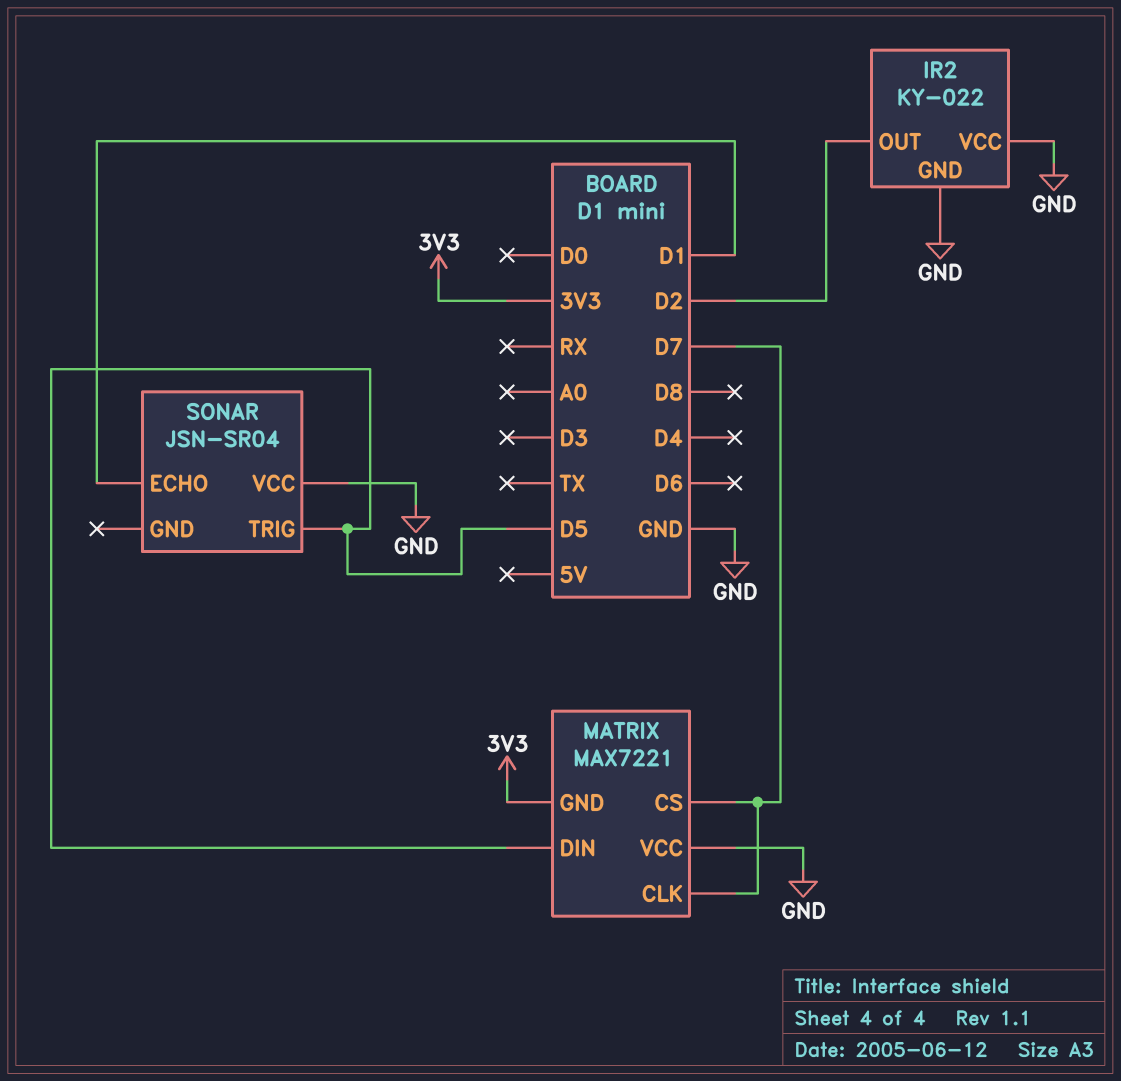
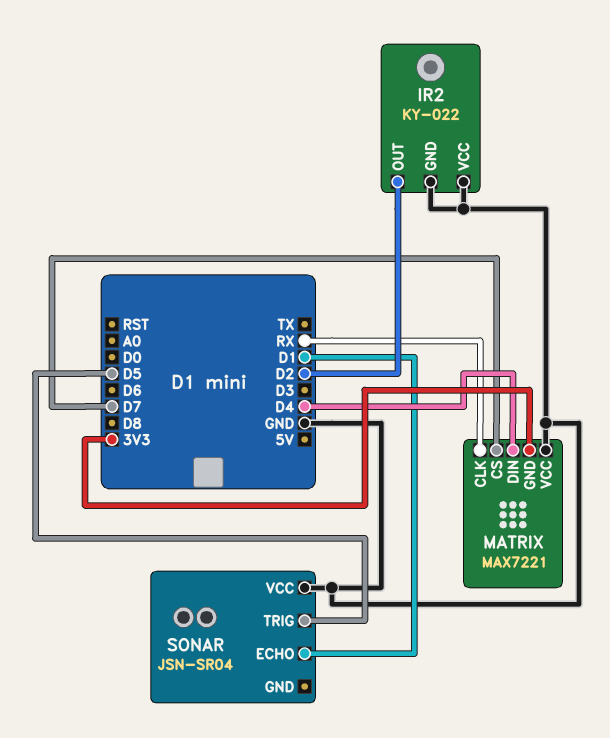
MATRIX pin CLK: D7 -> RX
MATRIX pin DIN: D5 -> D4

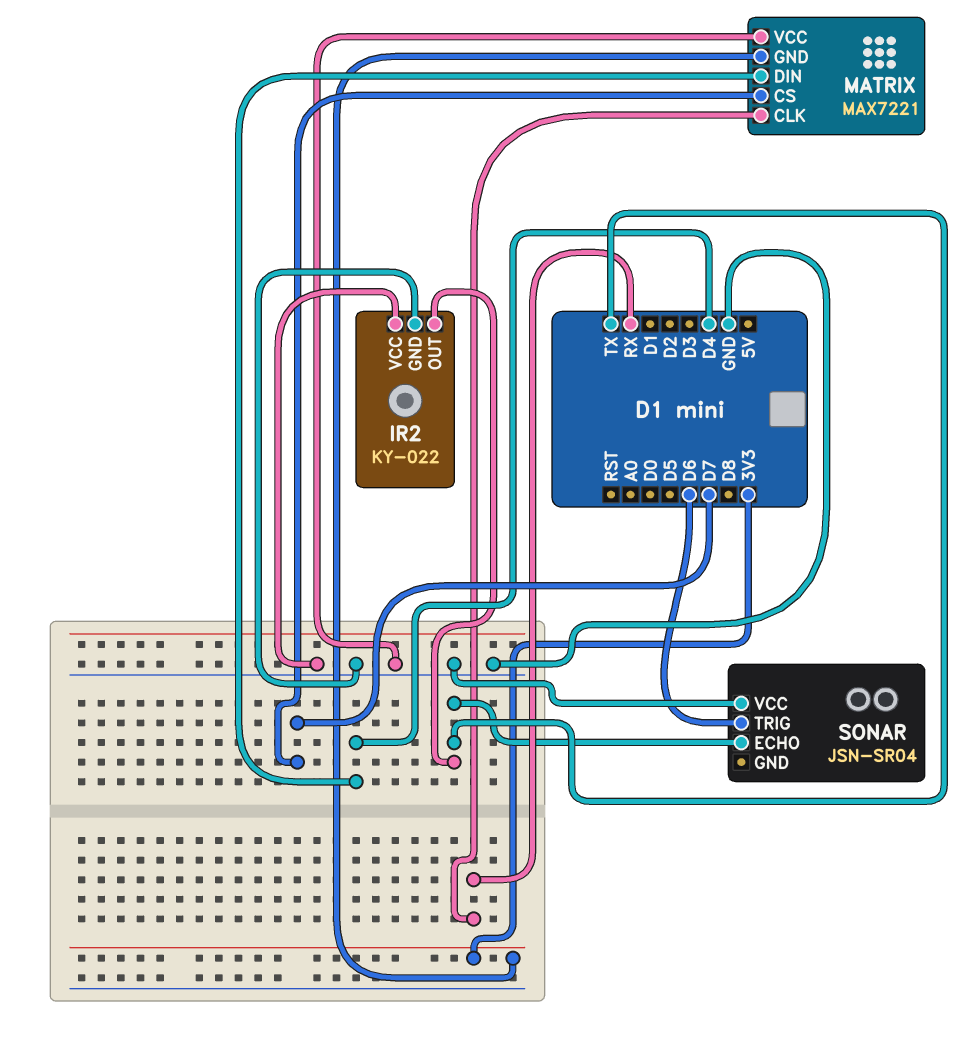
IR2 pin OUT: D2 -> TX
SONAR pin ECHO: D1 -> TX
SONAR pin TRIG: D5 -> D6

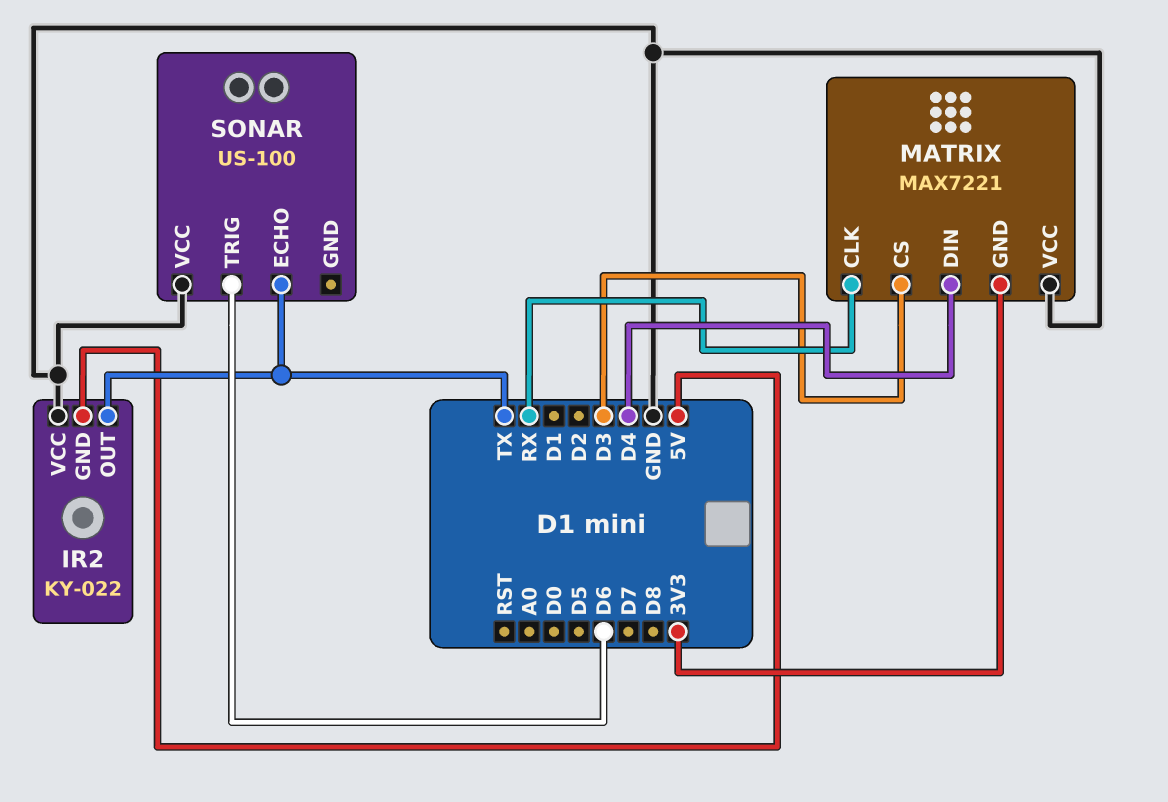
IR2 pin GND: GND -> 5V
MATRIX pin CS: D7 -> D3
SONAR: JSN-SR04 -> US-100

